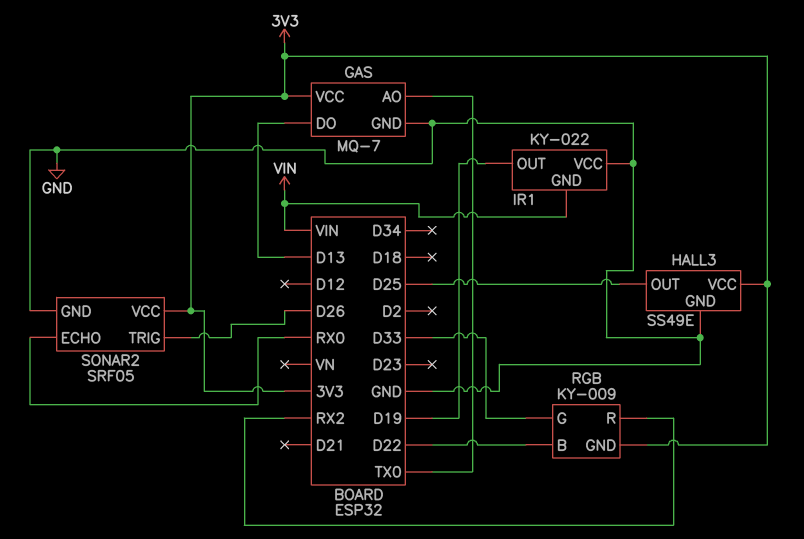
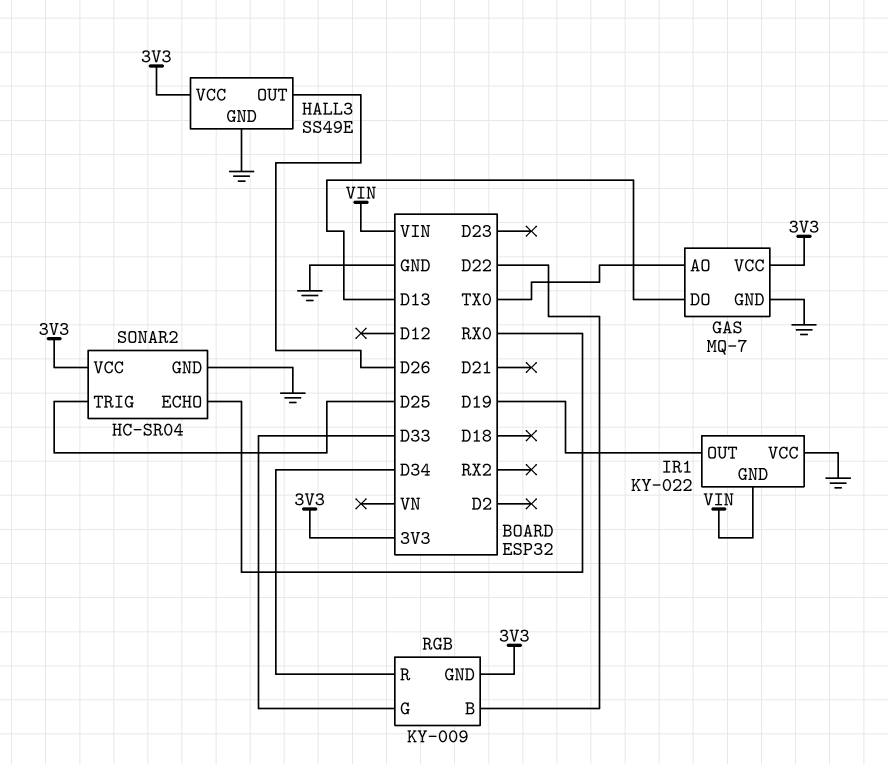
HALL3 pin OUT: D25 -> D26
RGB pin R: RX2 -> D34
SONAR2: SRF05 -> HC-SR04
SONAR2 pin TRIG: D26 -> D25

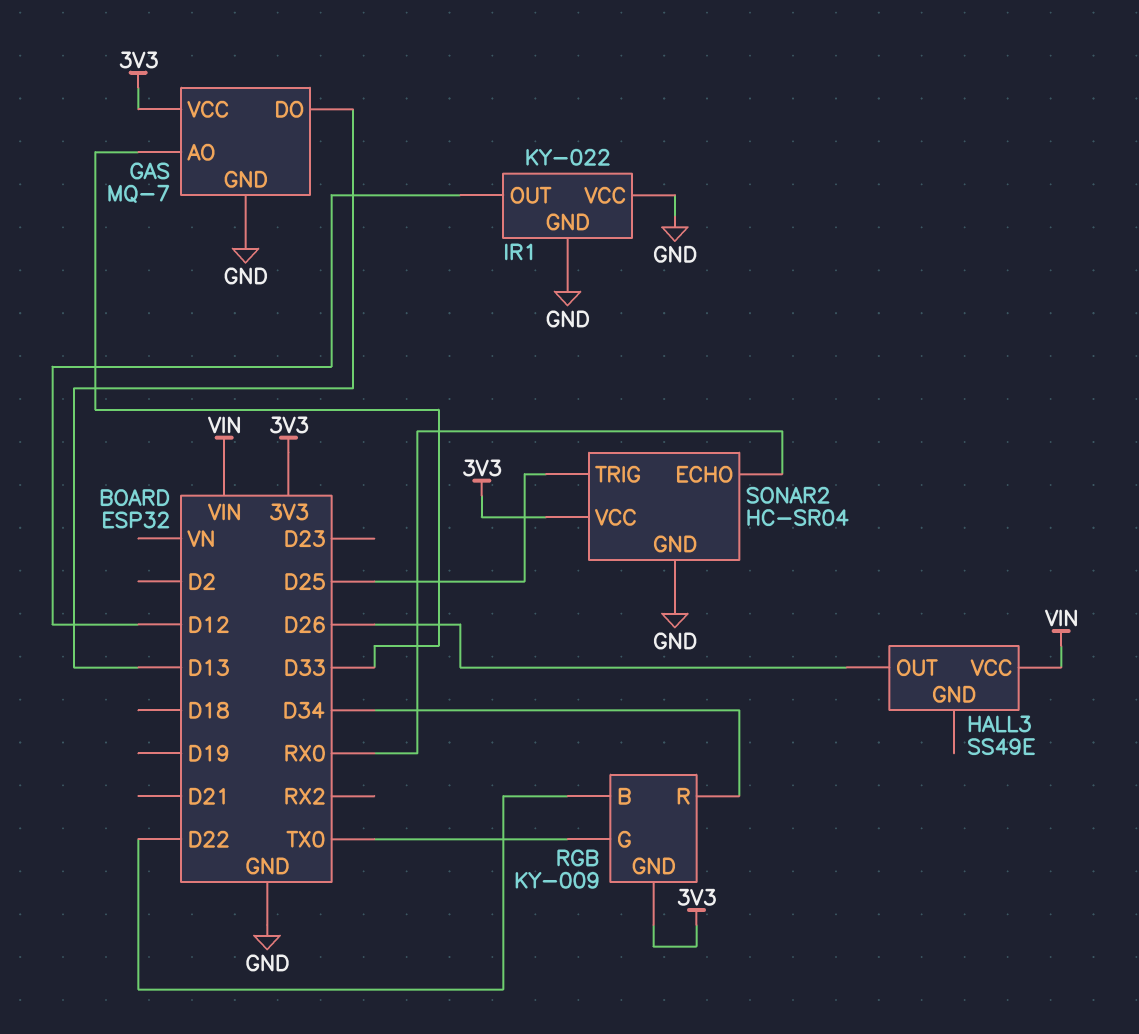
GAS pin AO: TX0 -> D33
HALL3 pin GND: GND -> none
HALL3 pin VCC: 3V3 -> VIN
IR1 pin GND: VIN -> GND
IR1 pin OUT: D19 -> D12
RGB pin G: D33 -> TX0

